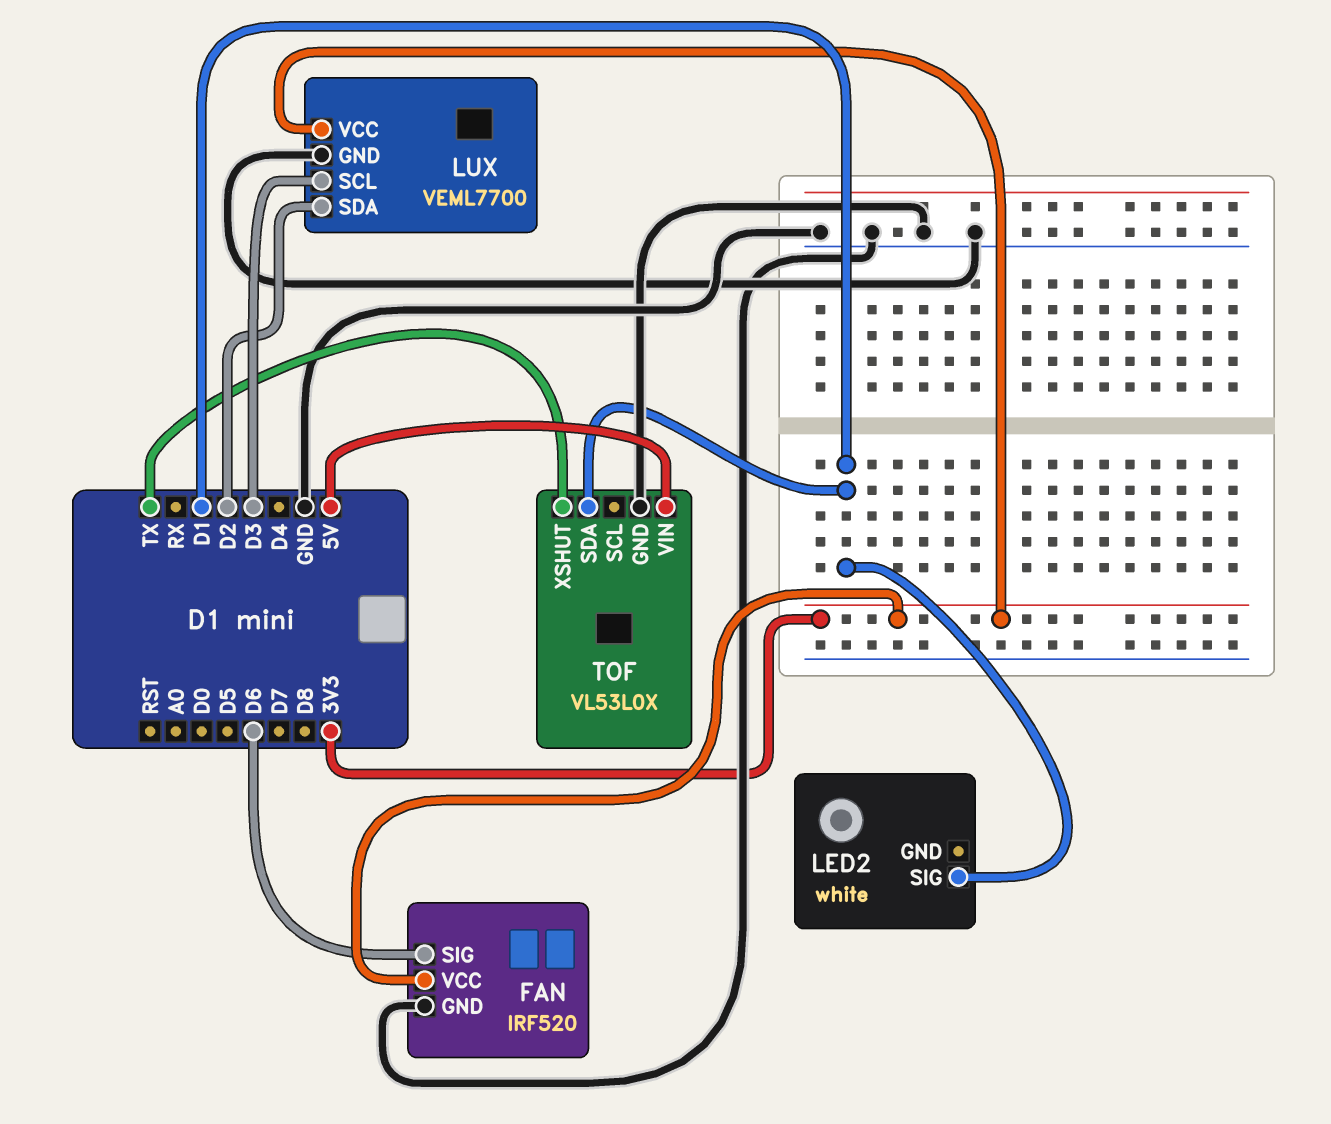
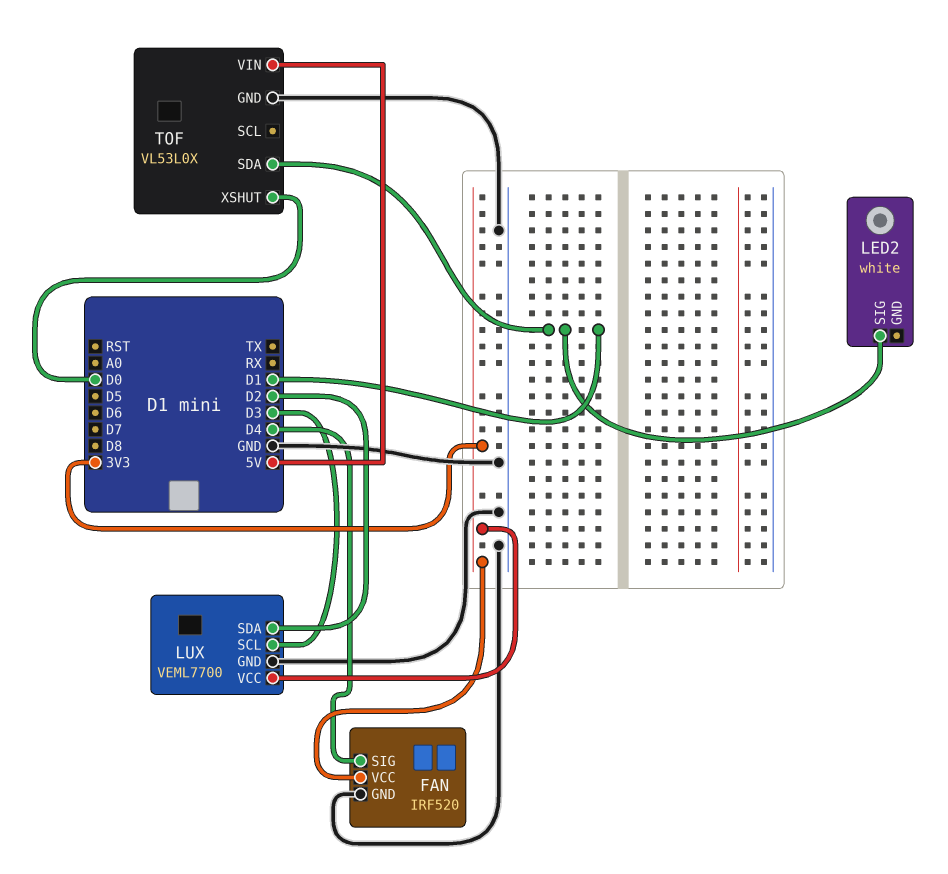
FAN pin SIG: D6 -> D4
TOF pin XSHUT: TX -> D0

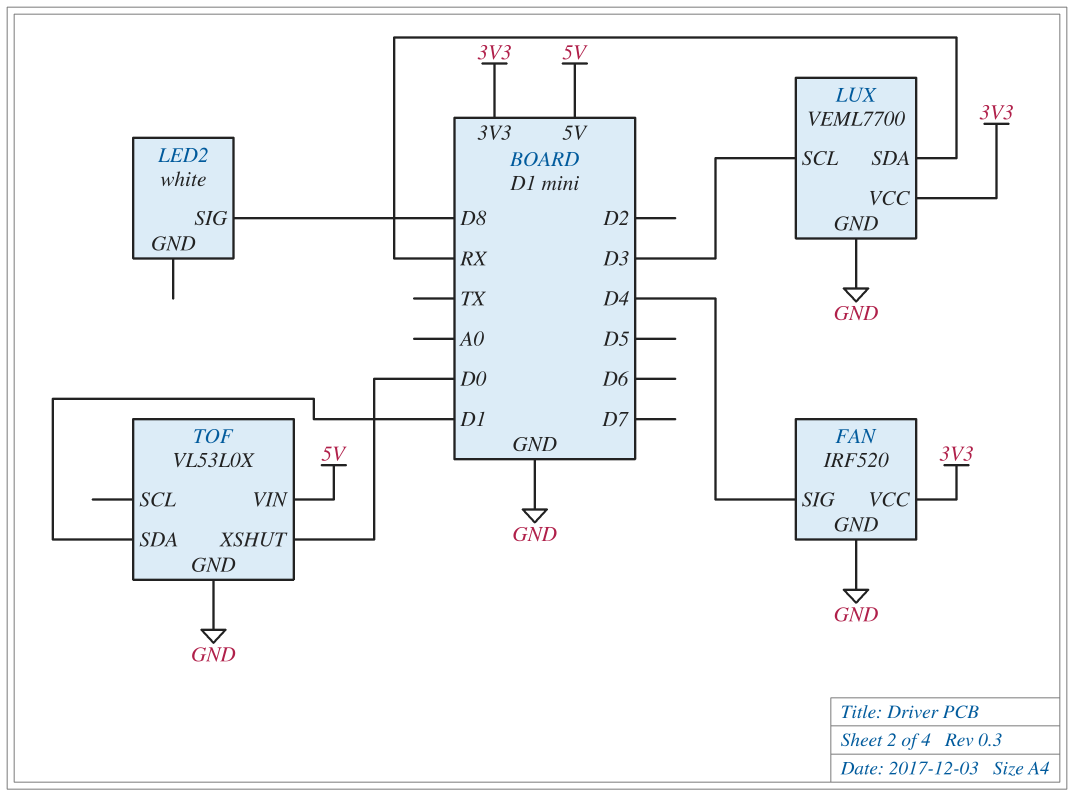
LED2 pin SIG: D1 -> D8
LUX pin SDA: D2 -> RX

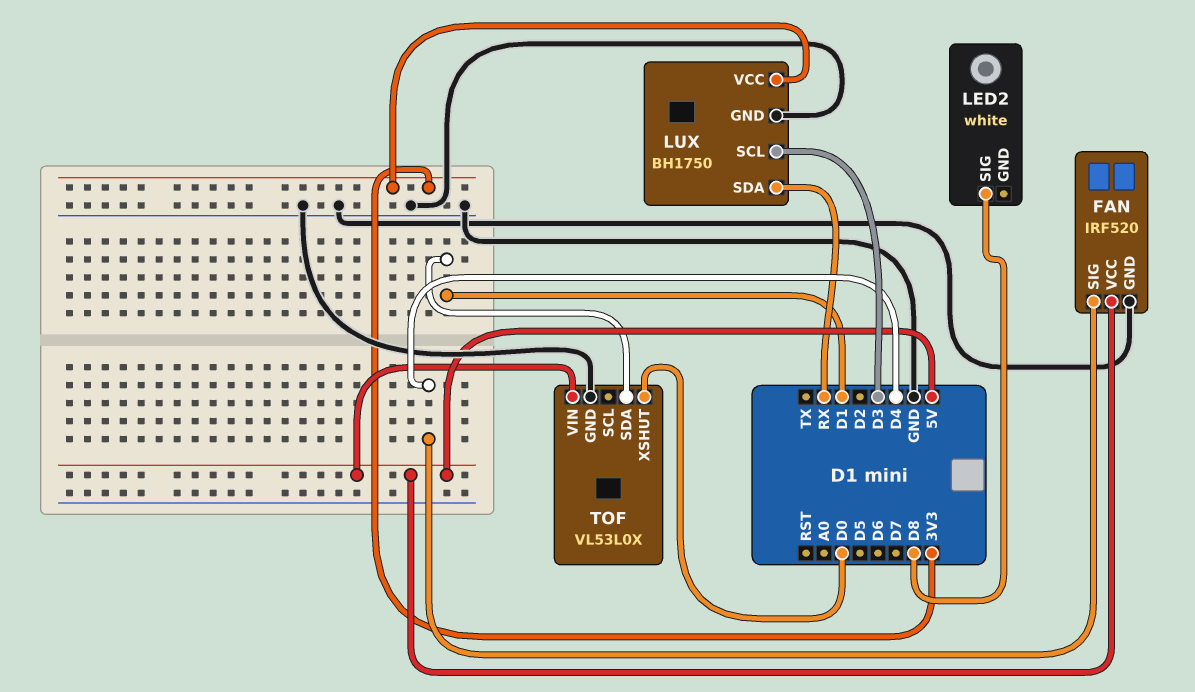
FAN pin VCC: 3V3 -> 5V
LUX: VEML7700 -> BH1750

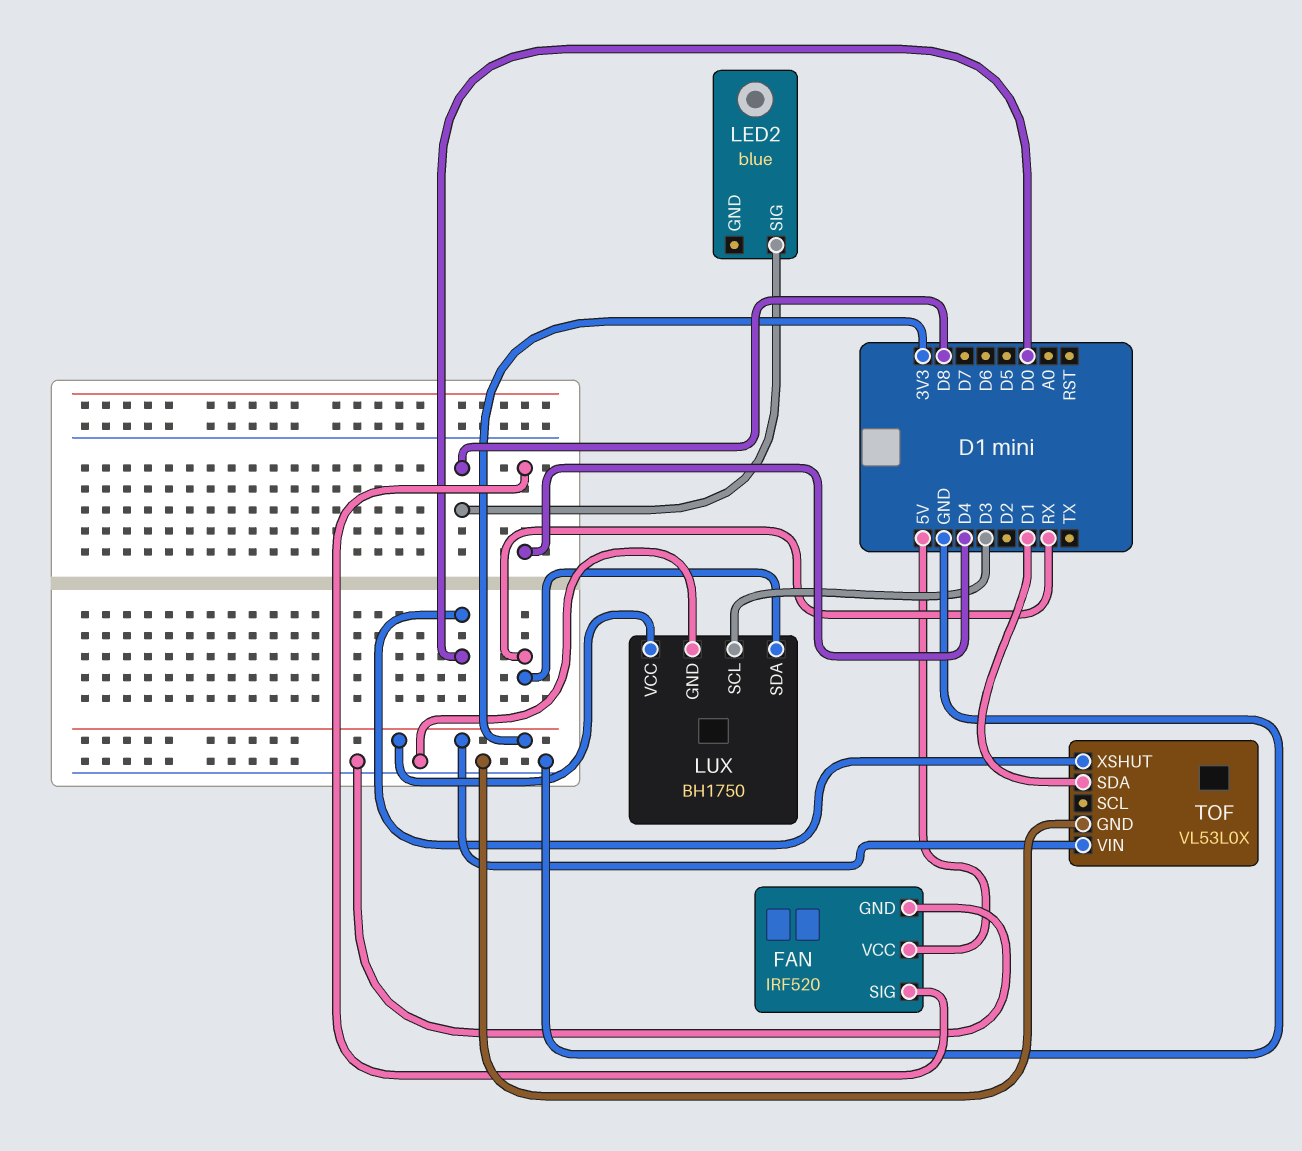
LED2: white -> blue
TOF pin VIN: 5V -> 3V3

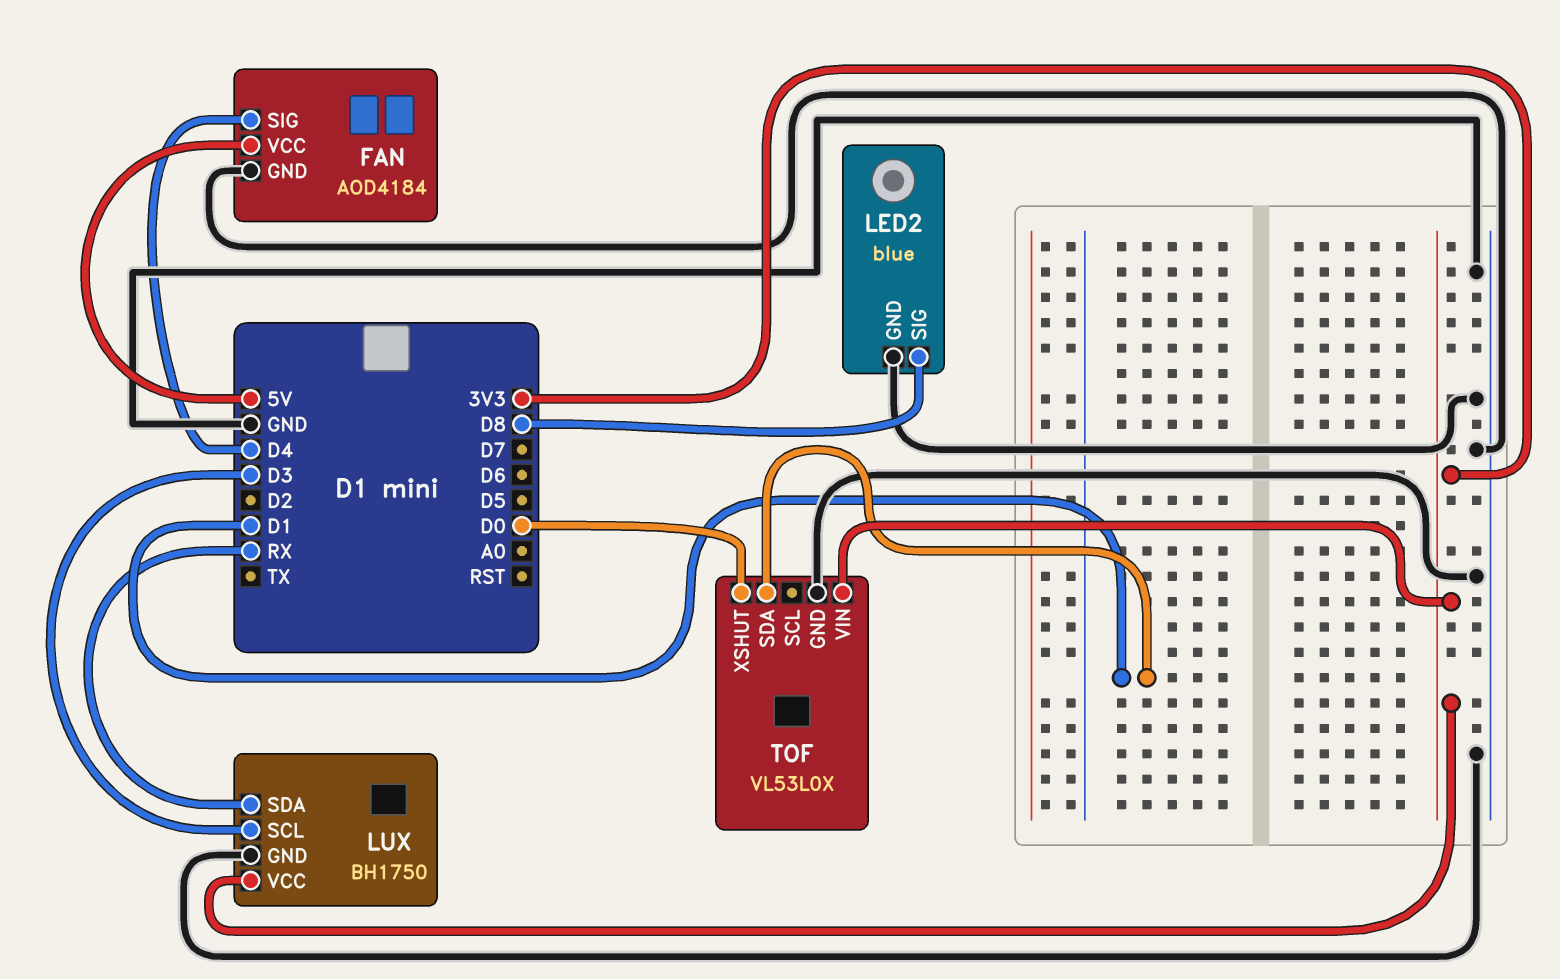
FAN: IRF520 -> AOD4184
LED2 pin GND: none -> GND

